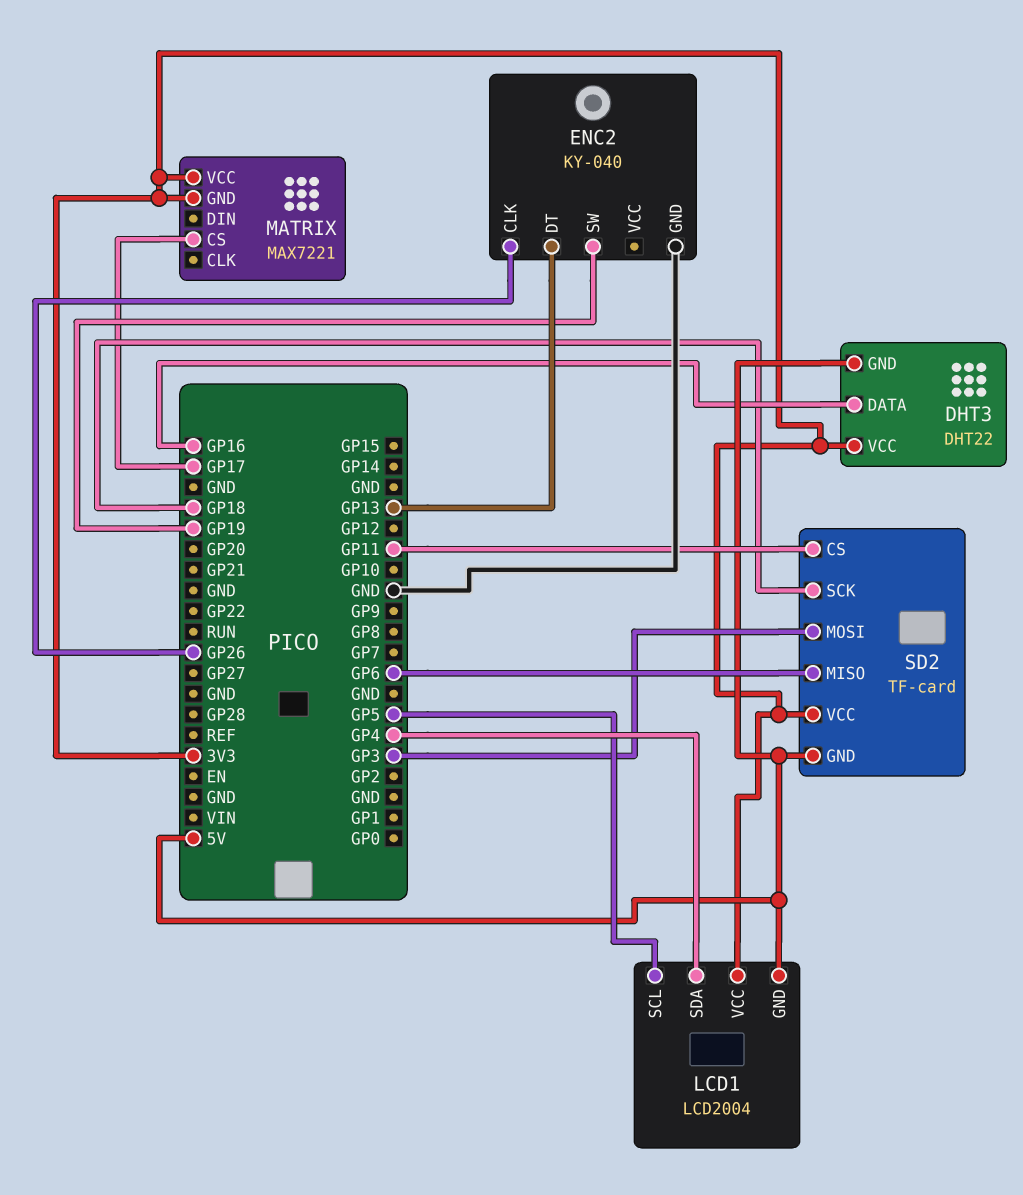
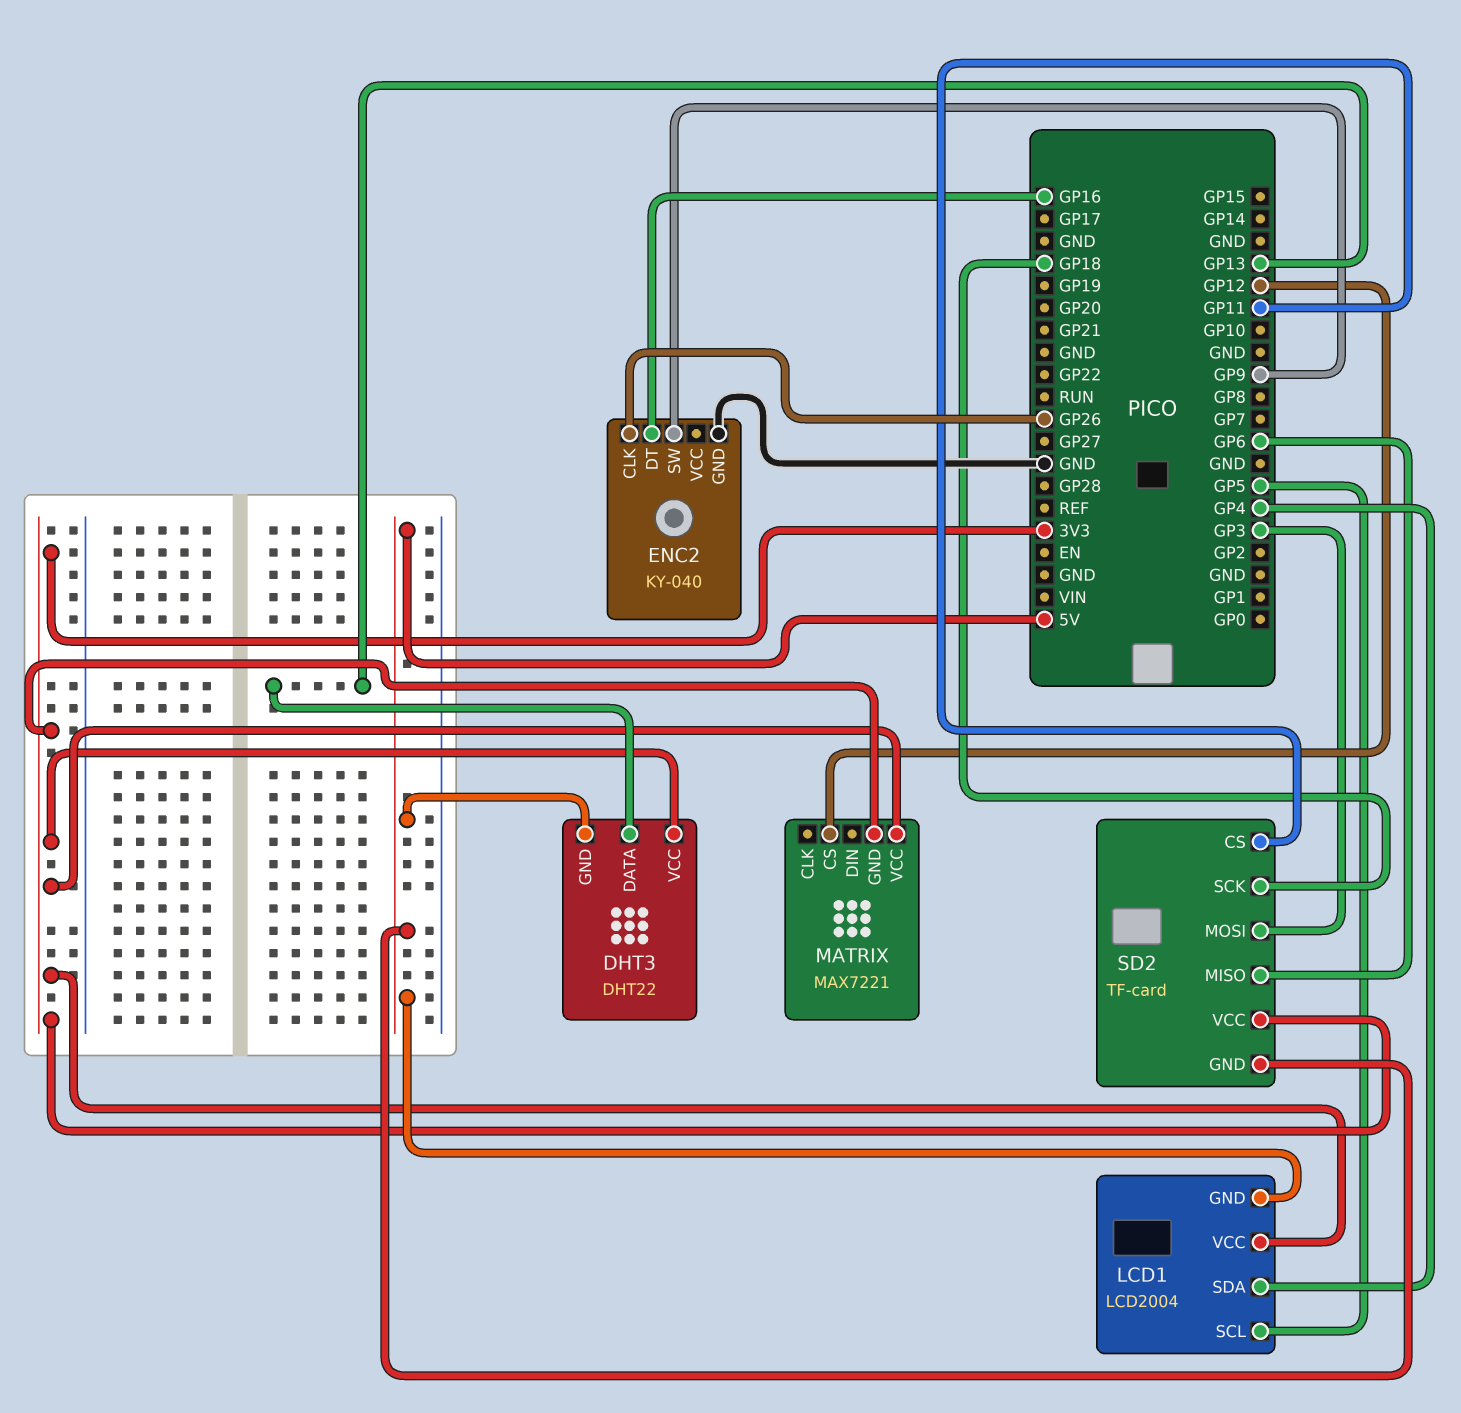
DHT3 pin DATA: GP16 -> GP13
ENC2 pin DT: GP13 -> GP16
ENC2 pin SW: GP19 -> GP9
MATRIX pin CS: GP17 -> GP12

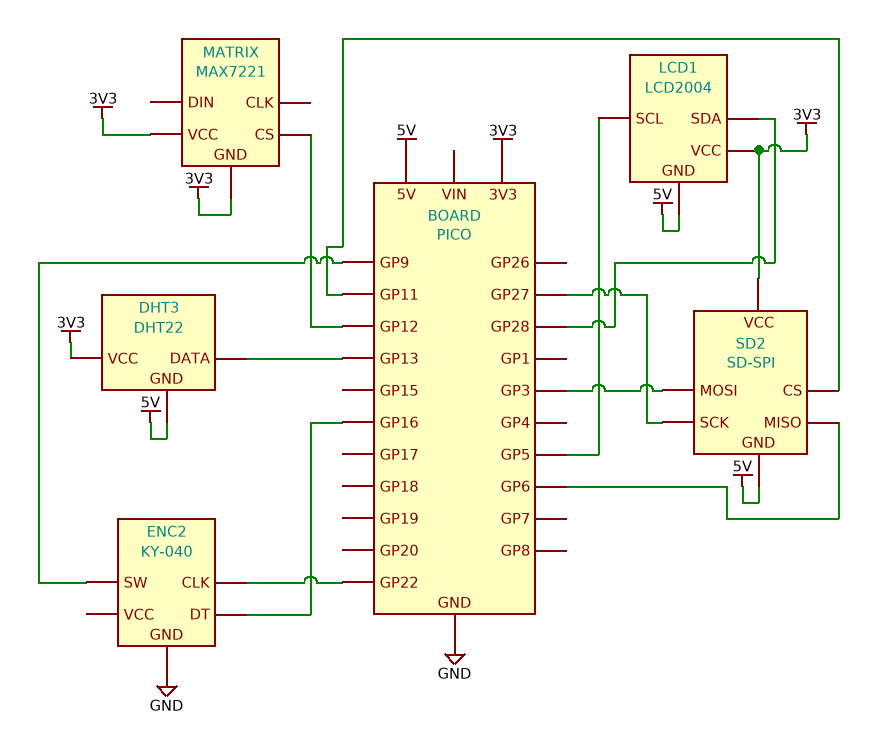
ENC2 pin CLK: GP26 -> GP22
LCD1 pin SDA: GP4 -> GP28
SD2: TF-card -> SD-SPI
SD2 pin SCK: GP18 -> GP27

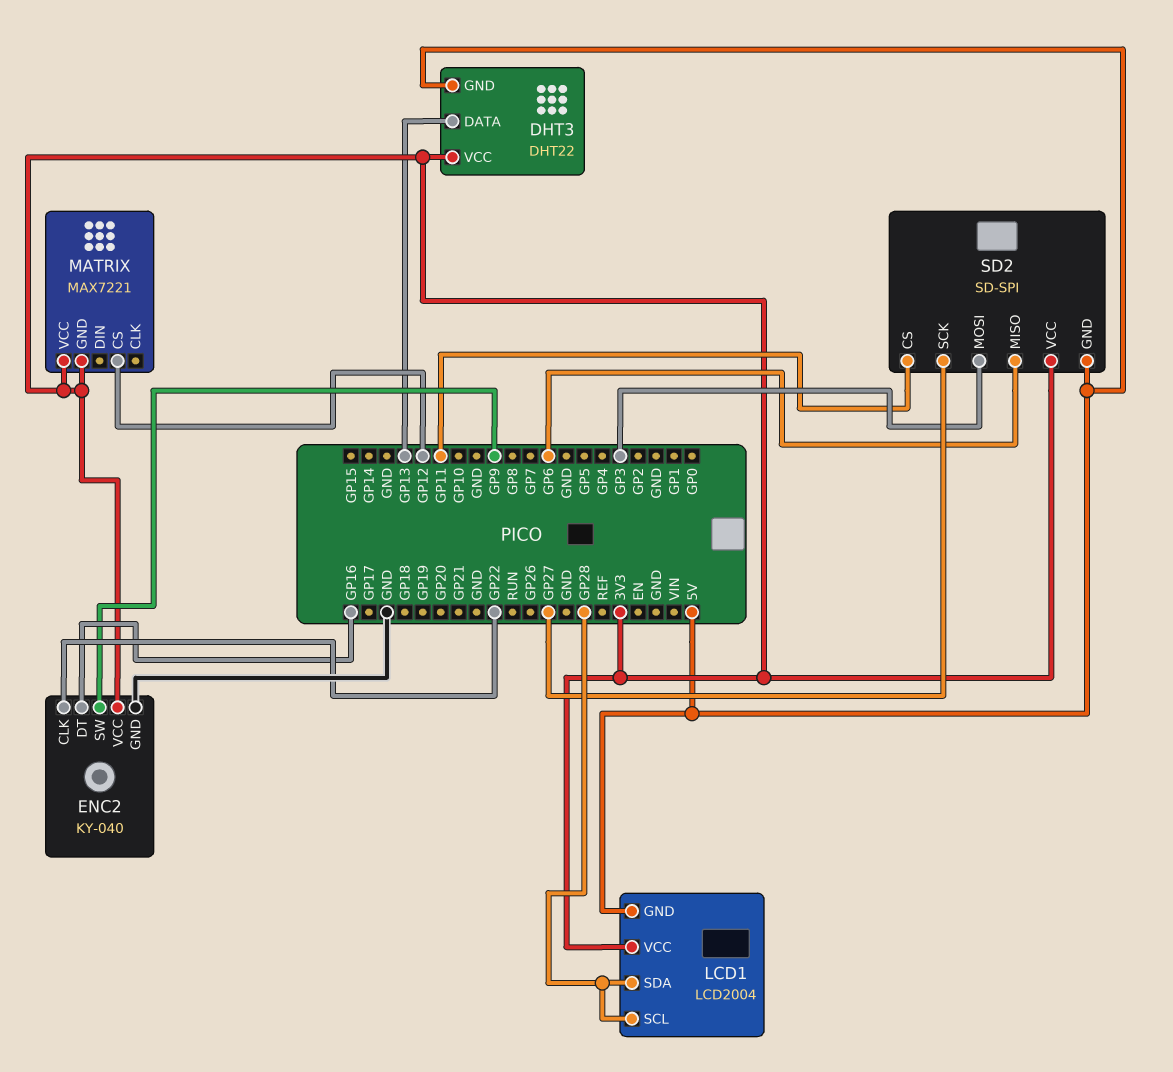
ENC2 pin VCC: none -> 3V3
LCD1 pin SCL: GP5 -> GP28

